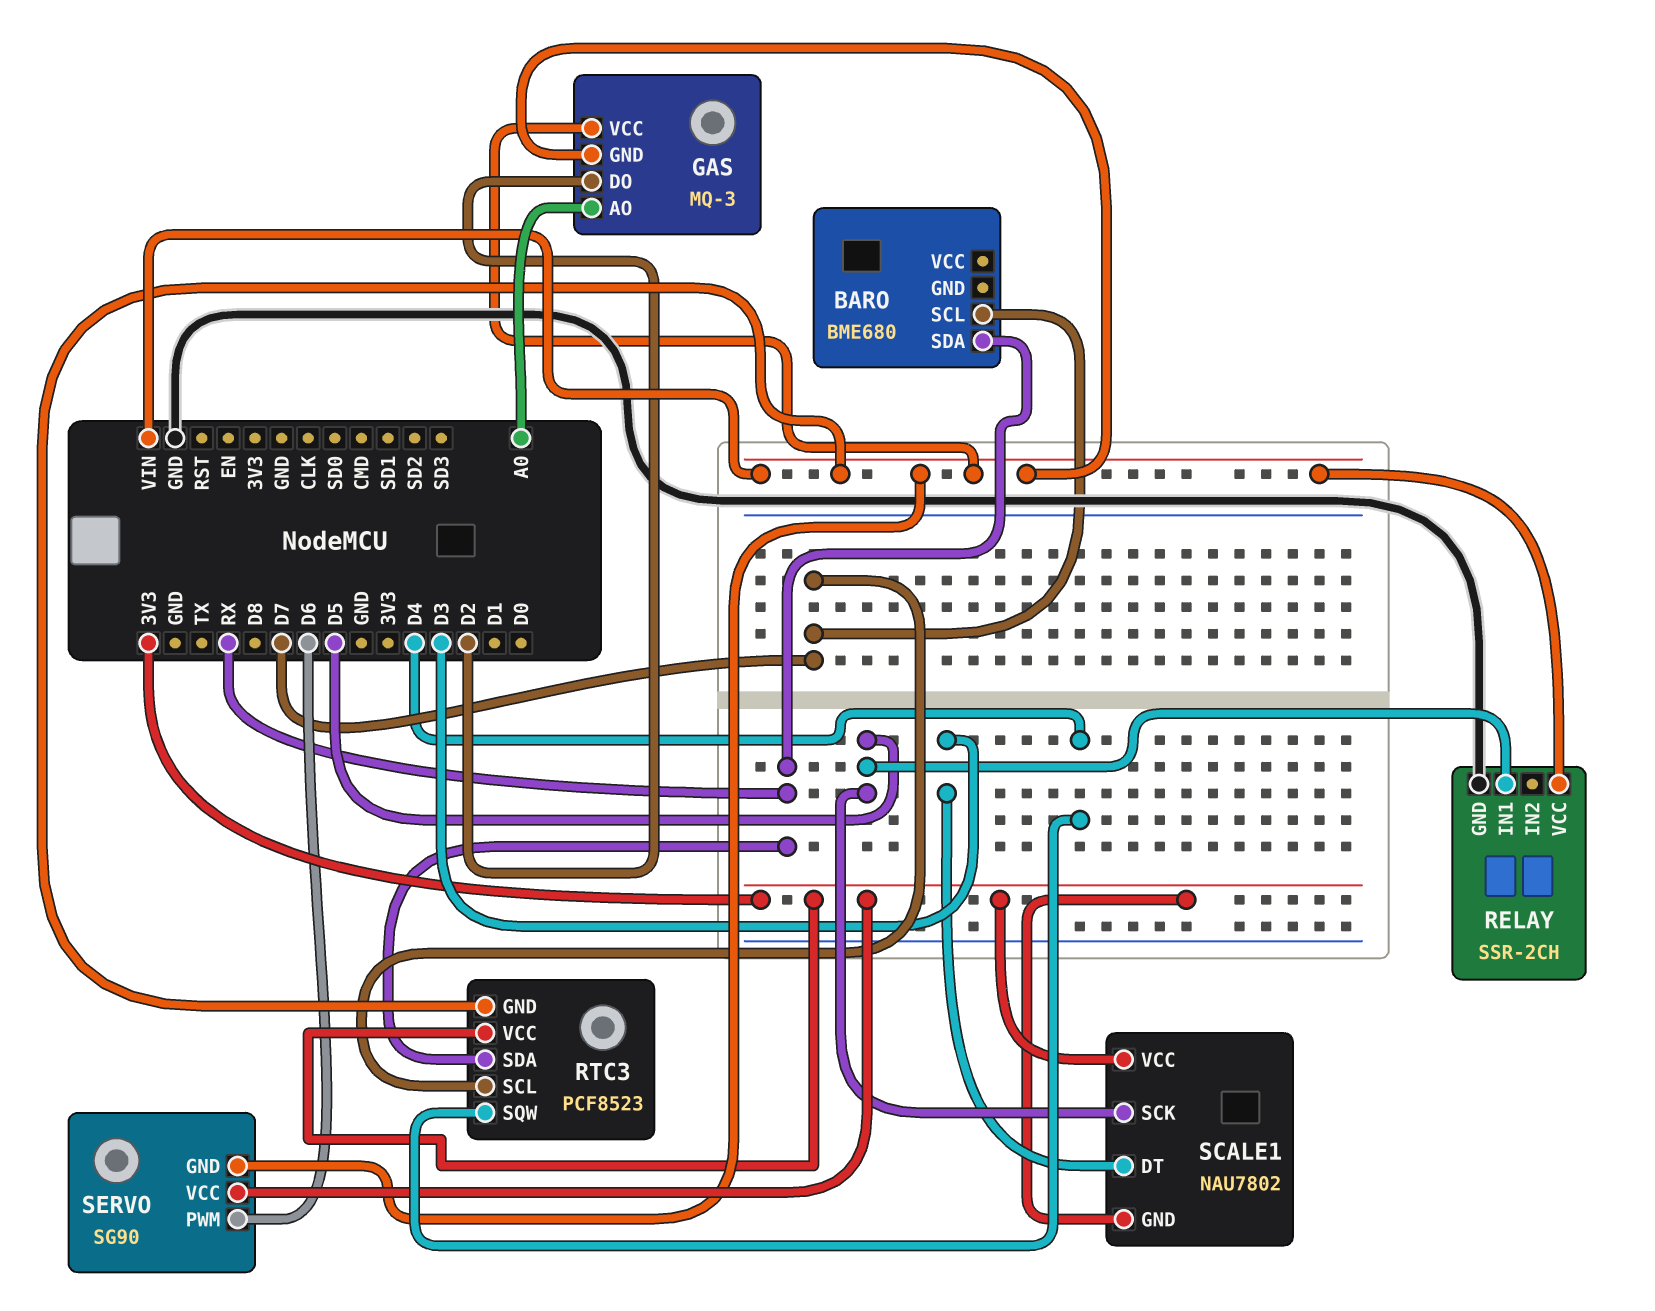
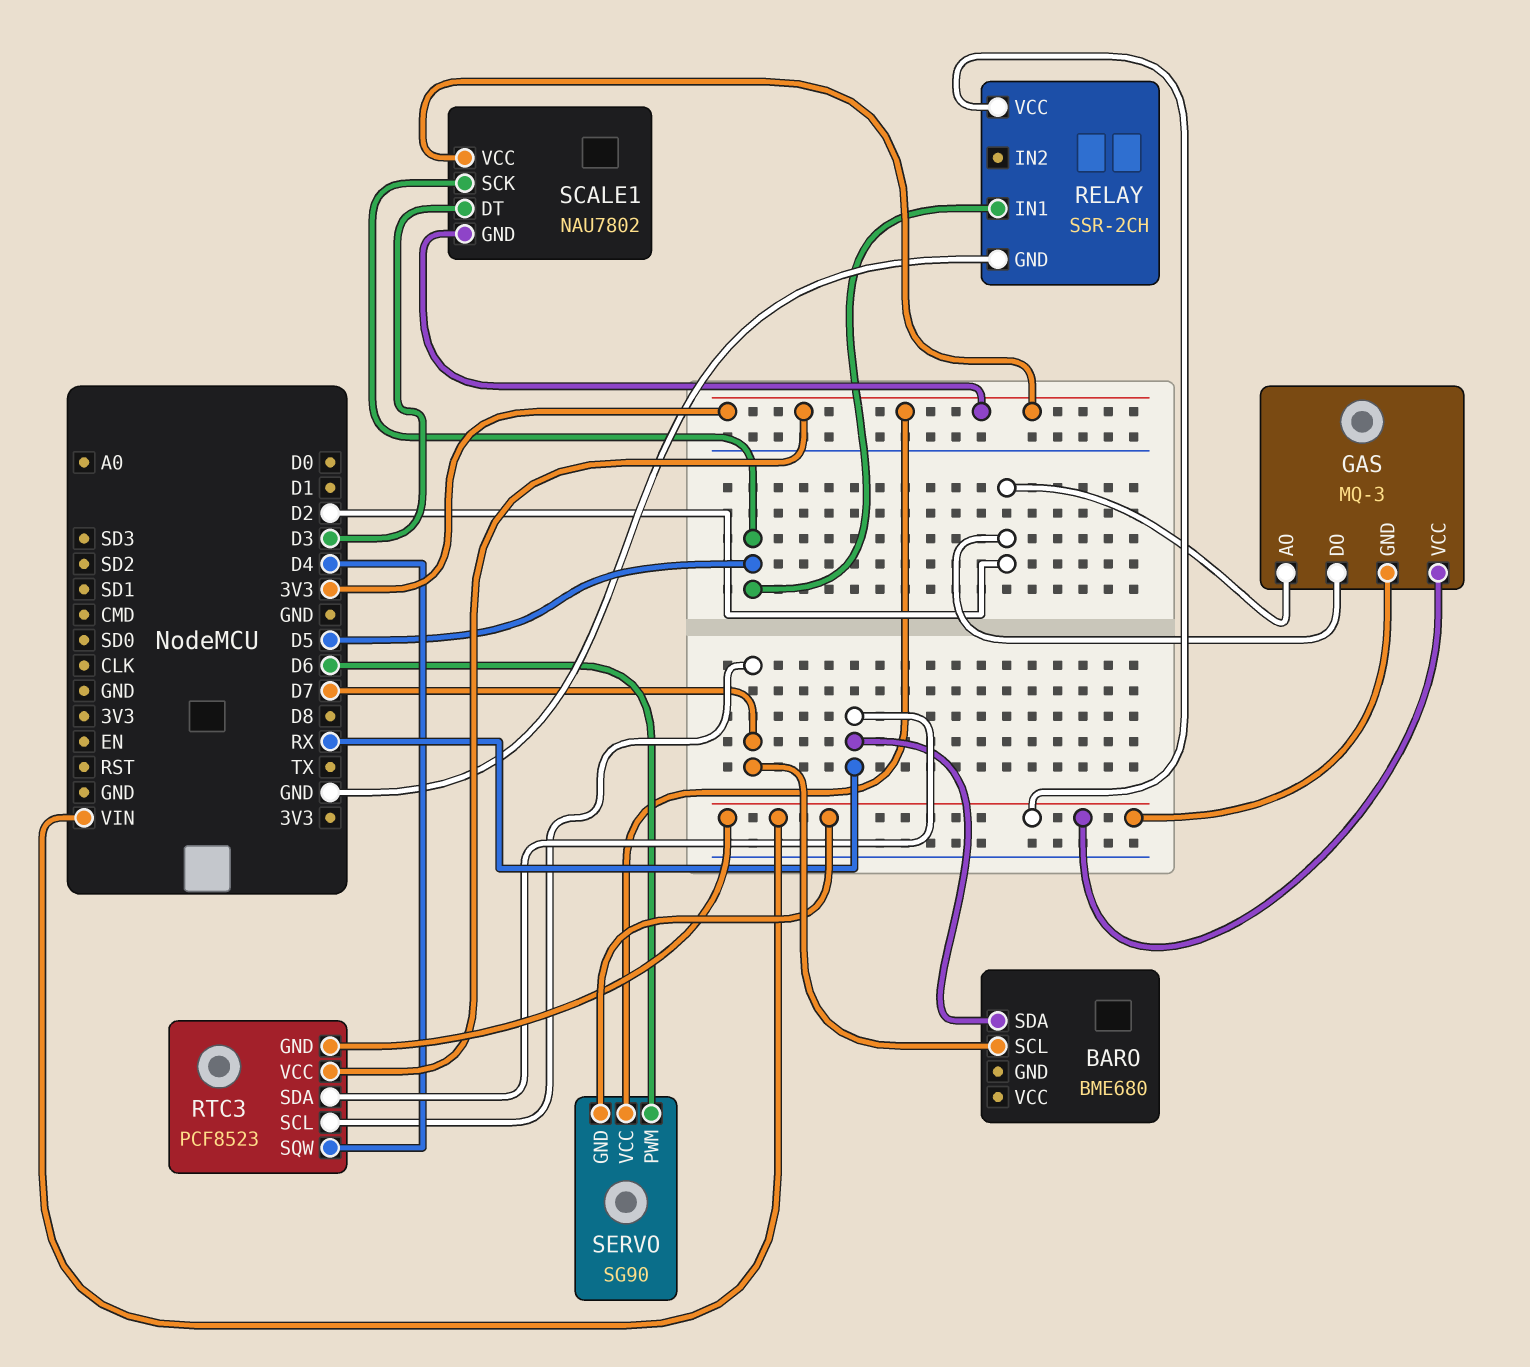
GAS pin AO: A0 -> D2

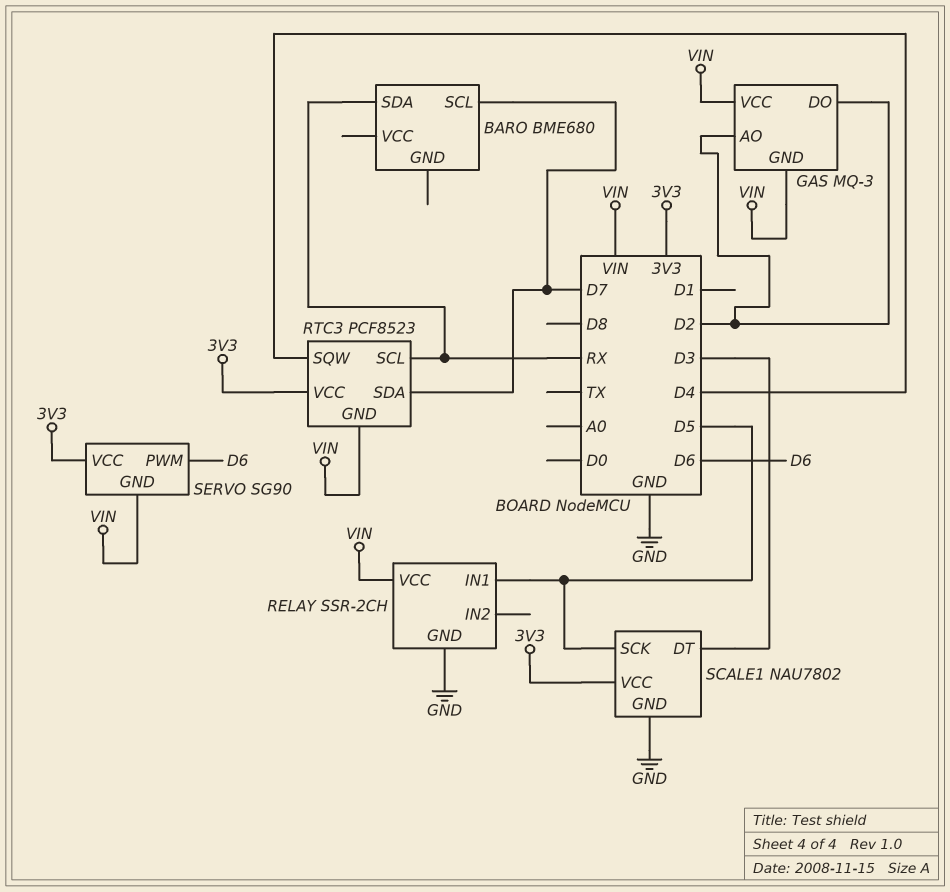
RTC3 pin SCL: D7 -> RX
RTC3 pin SDA: RX -> D7
SCALE1 pin GND: 3V3 -> GND

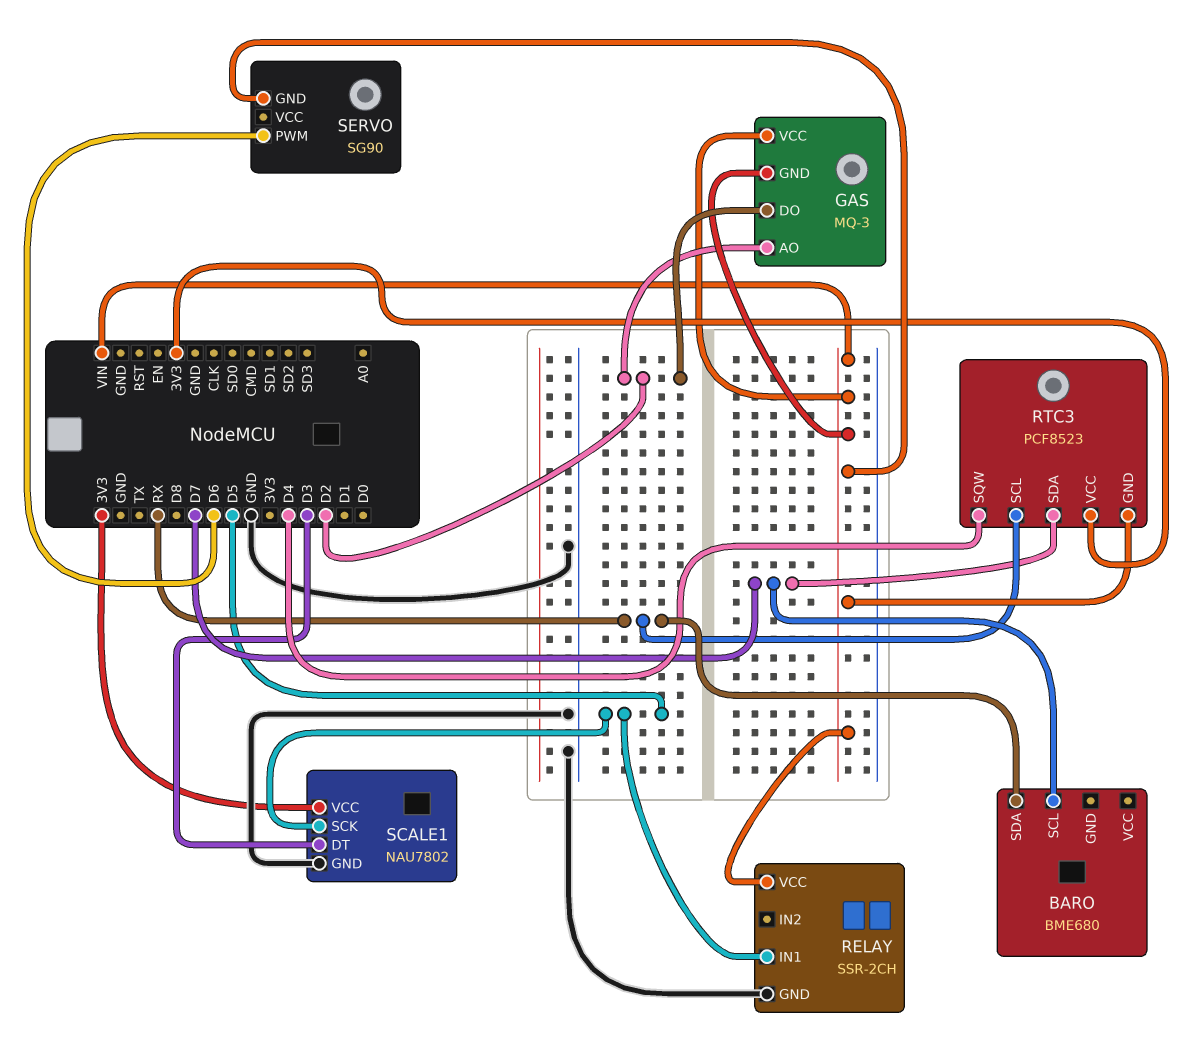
SERVO pin VCC: 3V3 -> none

